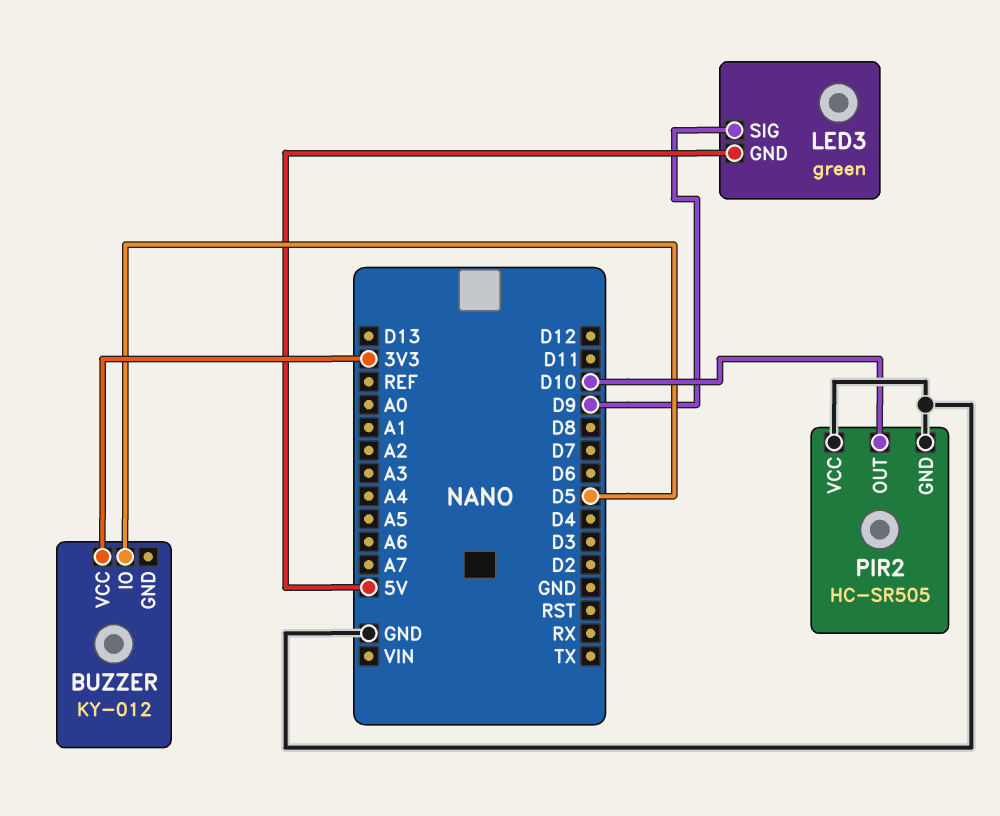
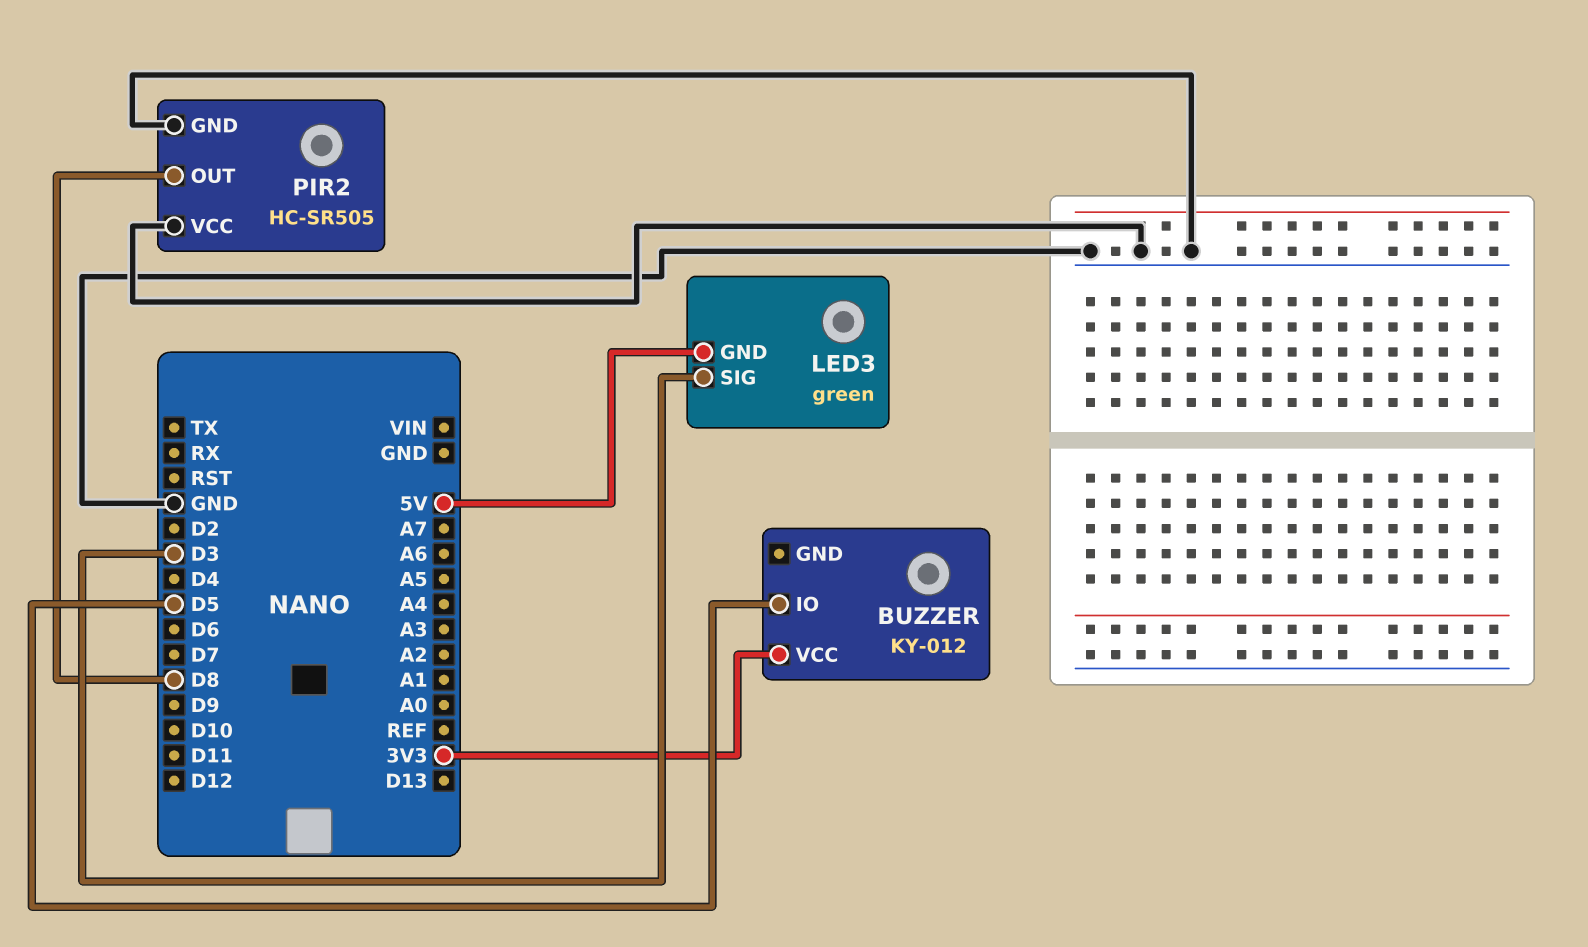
LED3 pin SIG: D9 -> D3
PIR2 pin OUT: D10 -> D8

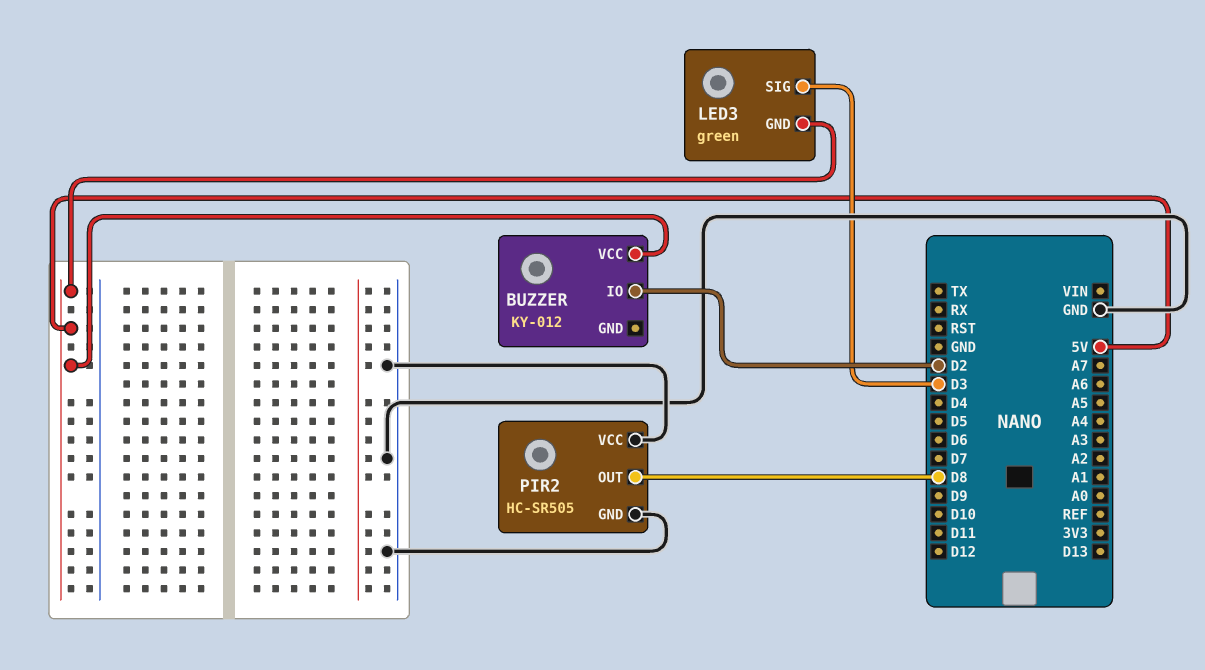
BUZZER pin IO: D5 -> D2
BUZZER pin VCC: 3V3 -> 5V

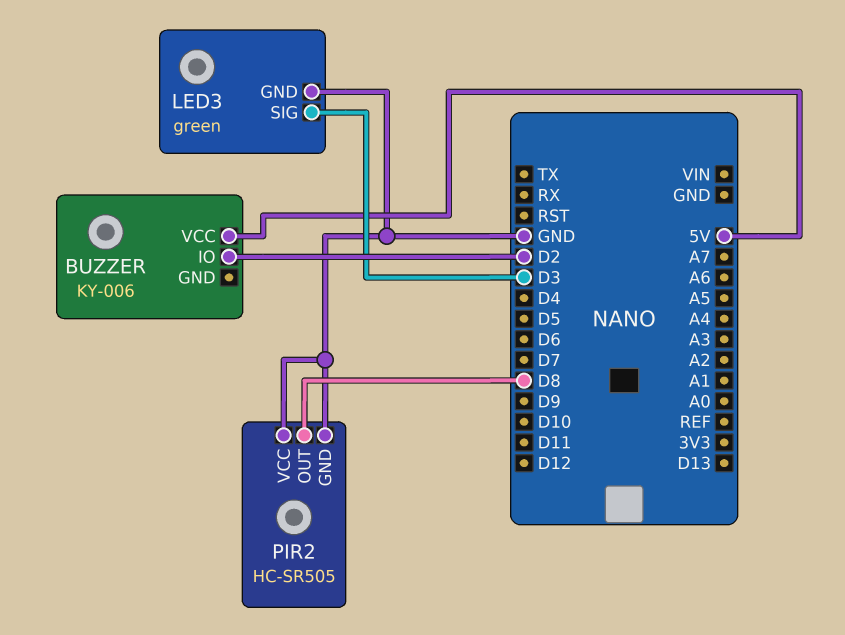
BUZZER: KY-012 -> KY-006
LED3 pin GND: 5V -> GND

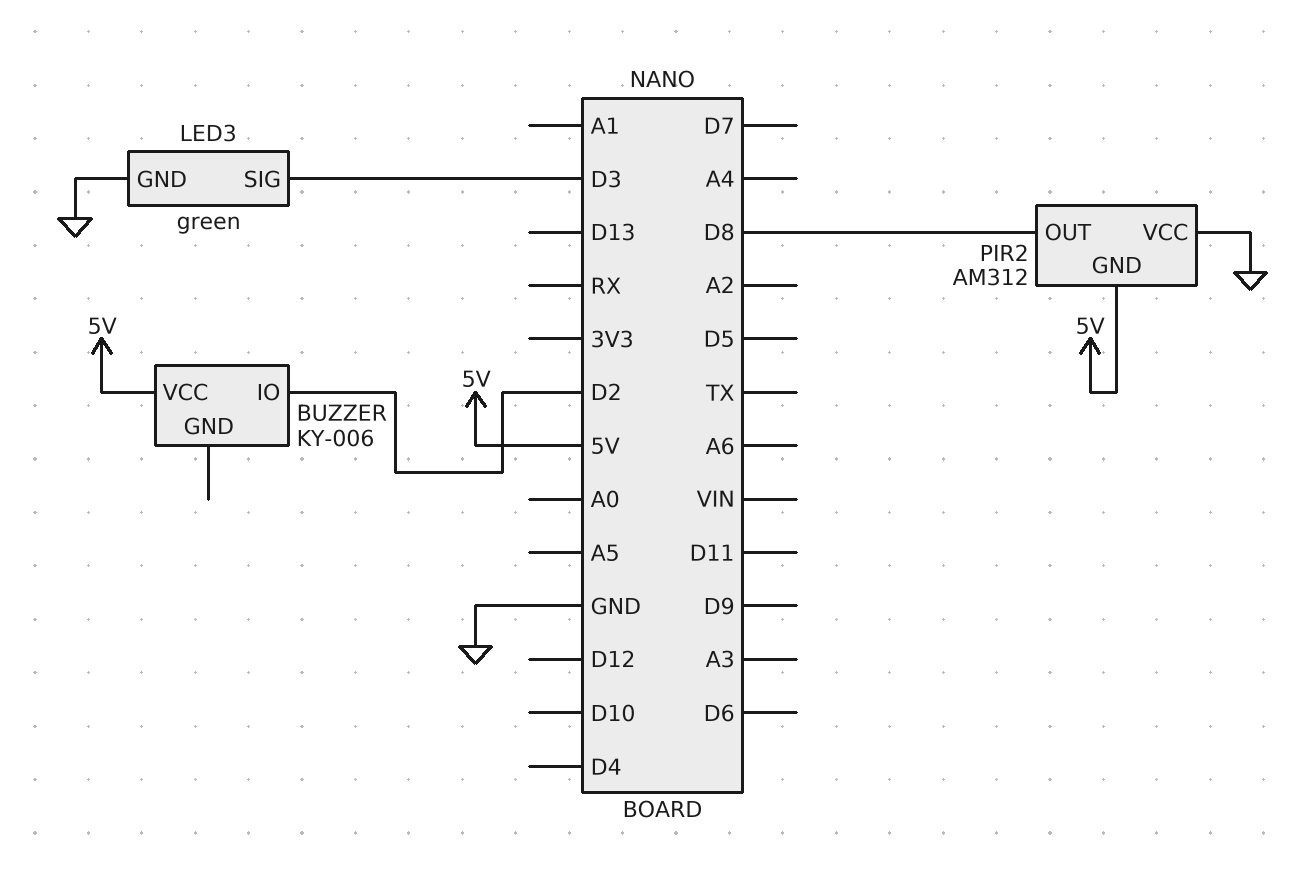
PIR2: HC-SR505 -> AM312
PIR2 pin GND: GND -> 5V

